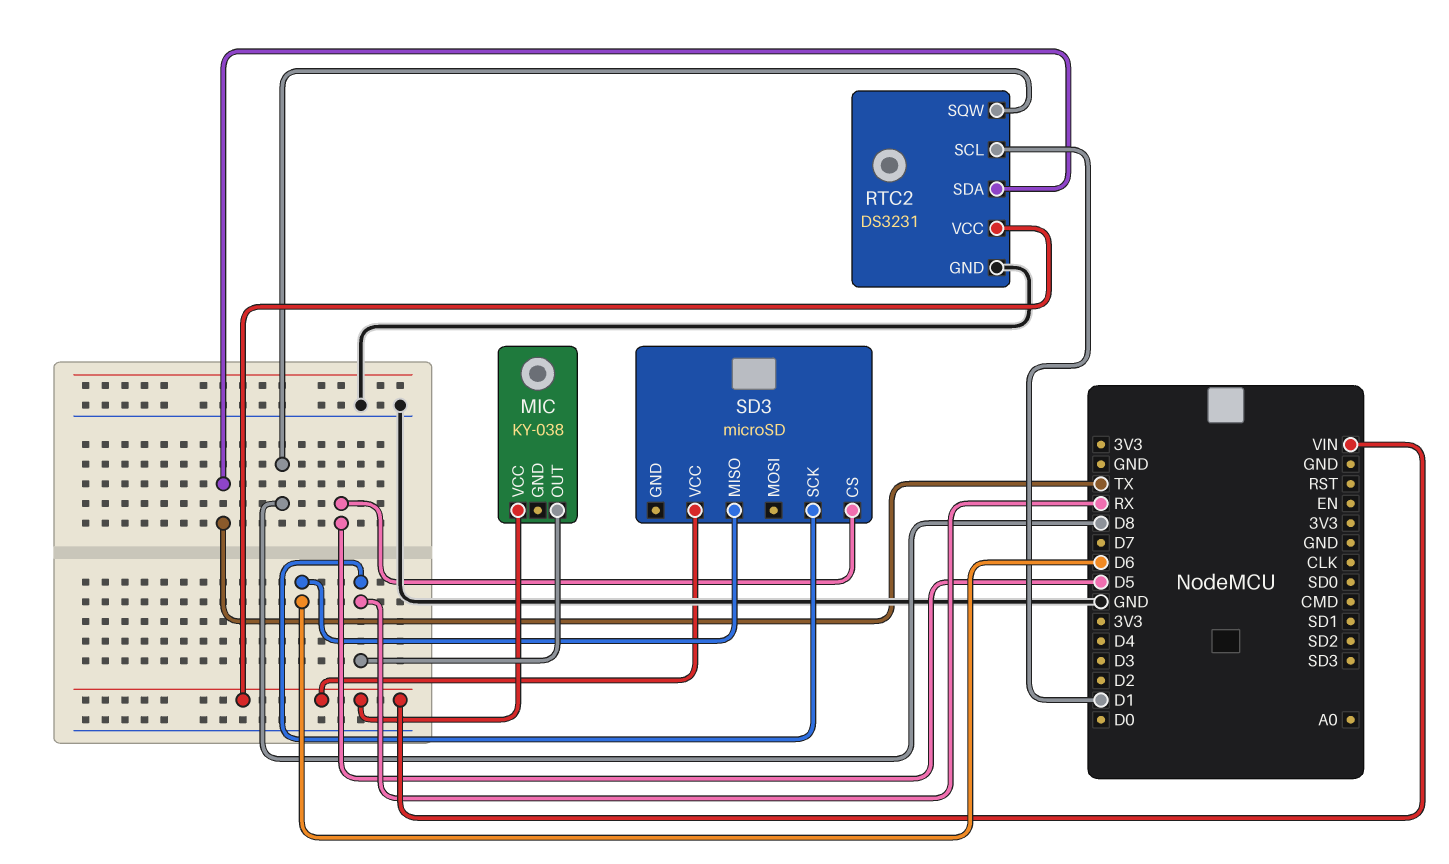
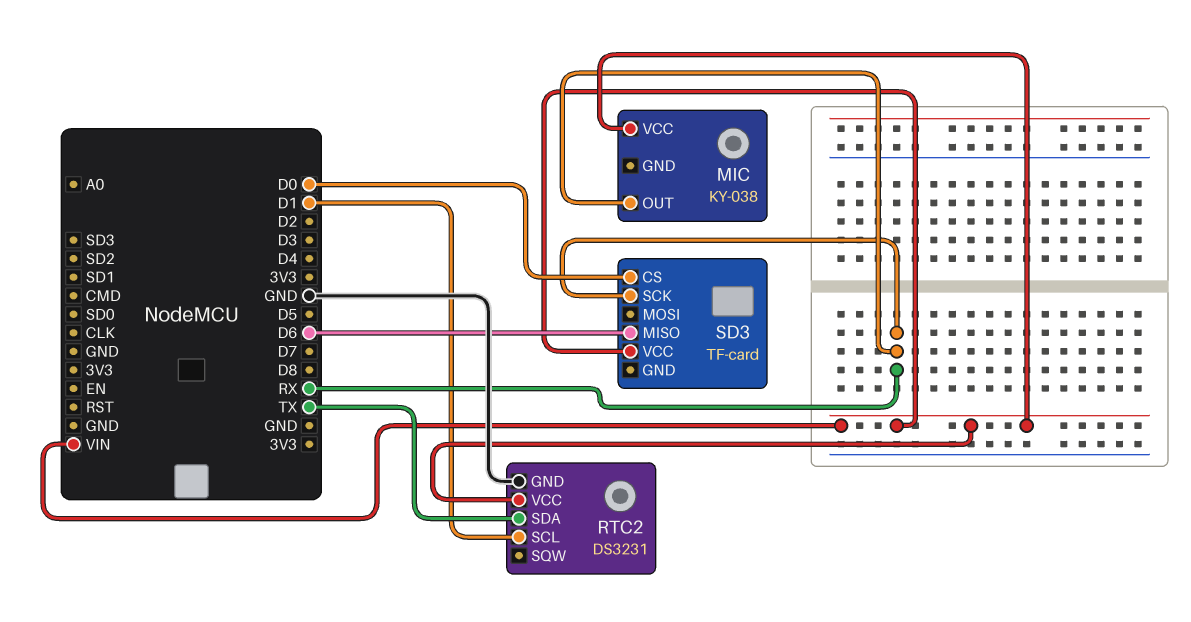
RTC2 pin SQW: D8 -> none
SD3: microSD -> TF-card
SD3 pin CS: D5 -> D0

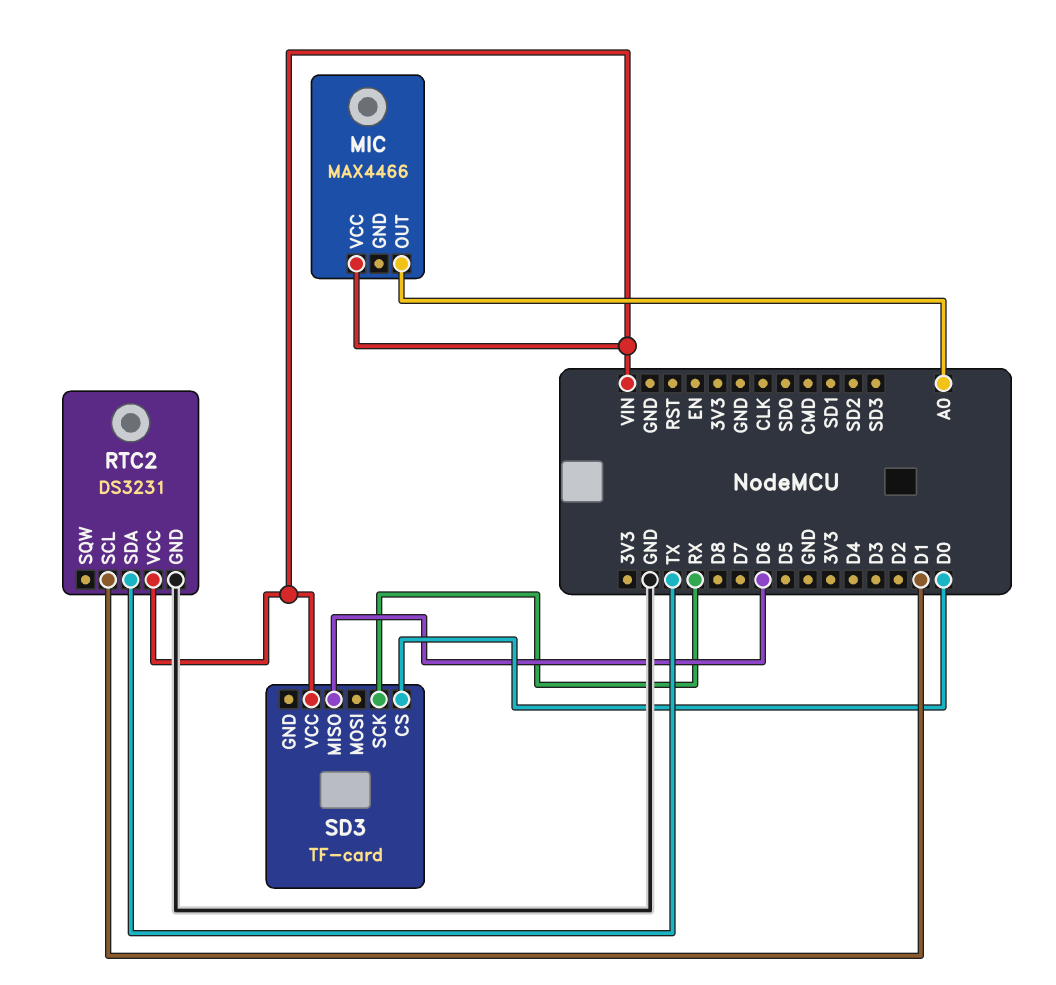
MIC: KY-038 -> MAX4466
MIC pin OUT: RX -> A0

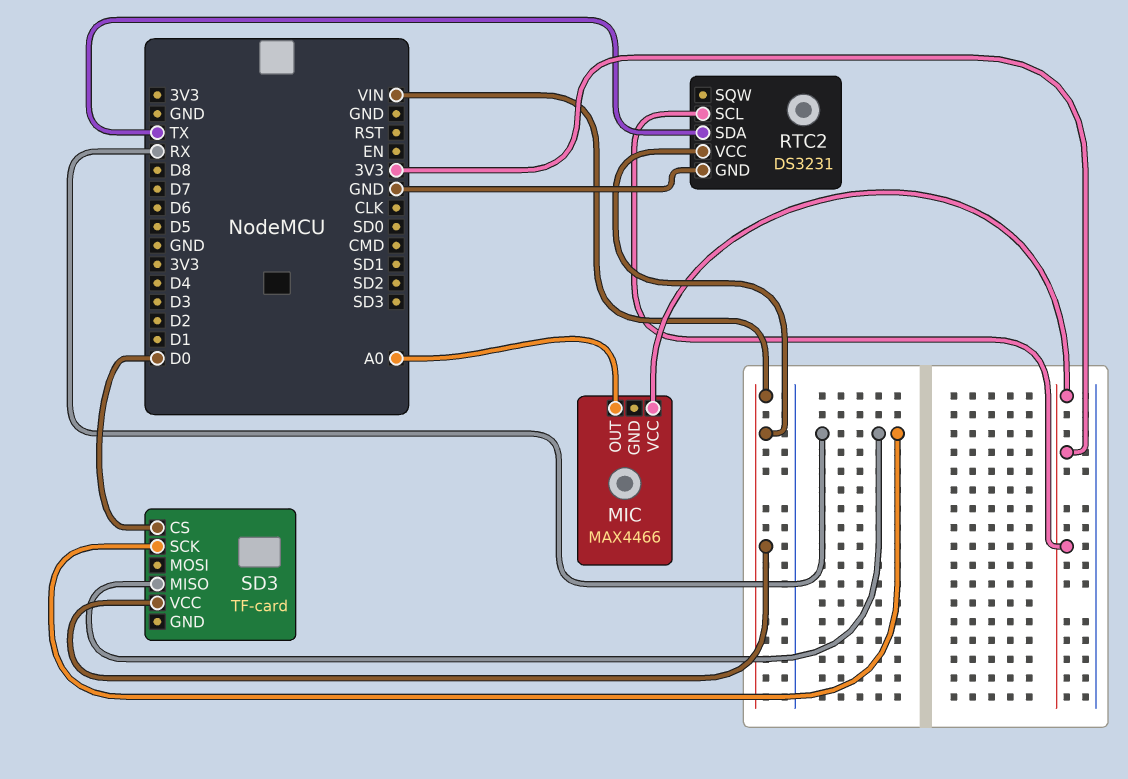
MIC pin VCC: VIN -> 3V3
RTC2 pin SCL: D1 -> 3V3
SD3 pin MISO: D6 -> RX

